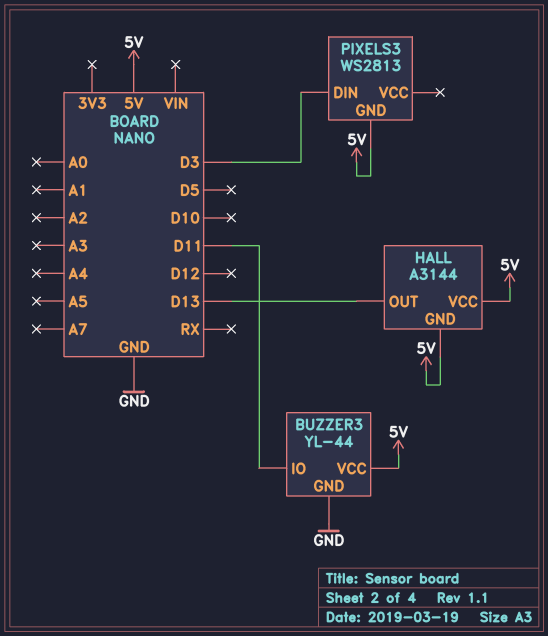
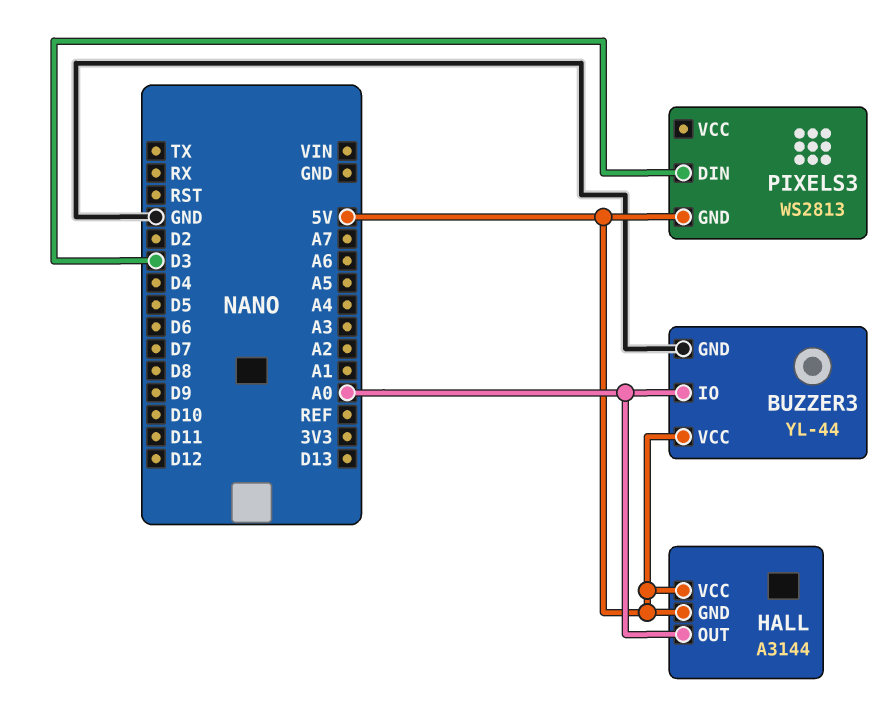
BUZZER3 pin IO: D11 -> A0
HALL pin OUT: D13 -> A0

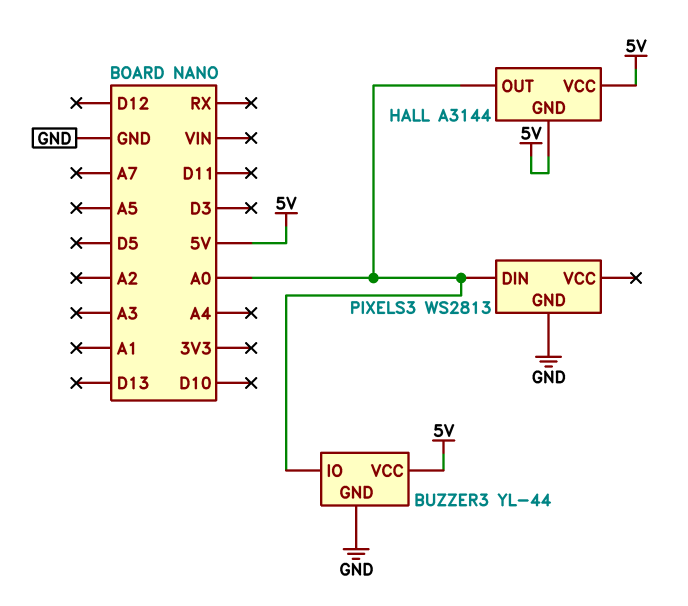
PIXELS3 pin DIN: D3 -> A0
PIXELS3 pin GND: 5V -> GND

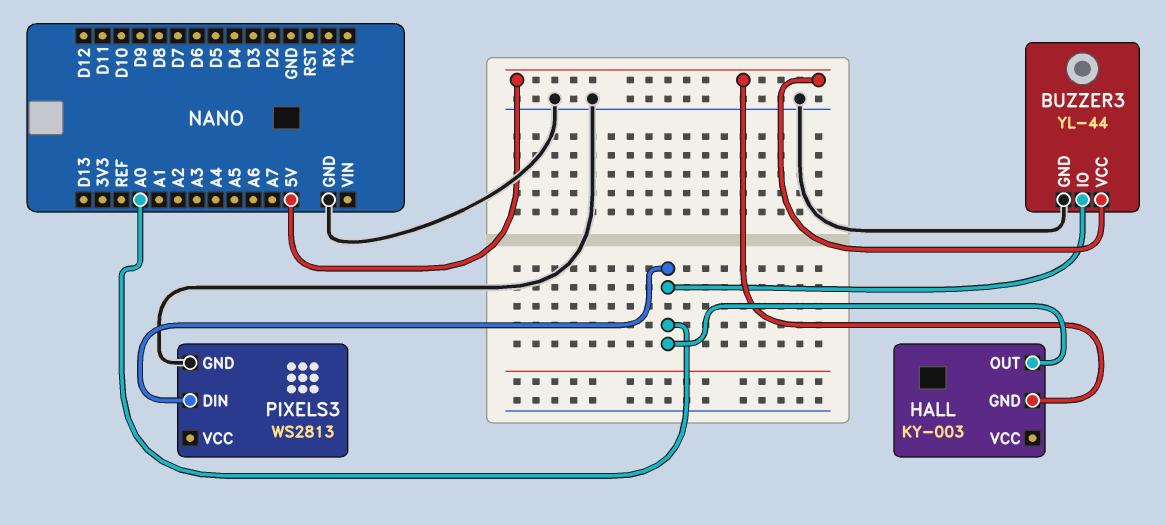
HALL: A3144 -> KY-003
HALL pin VCC: 5V -> none

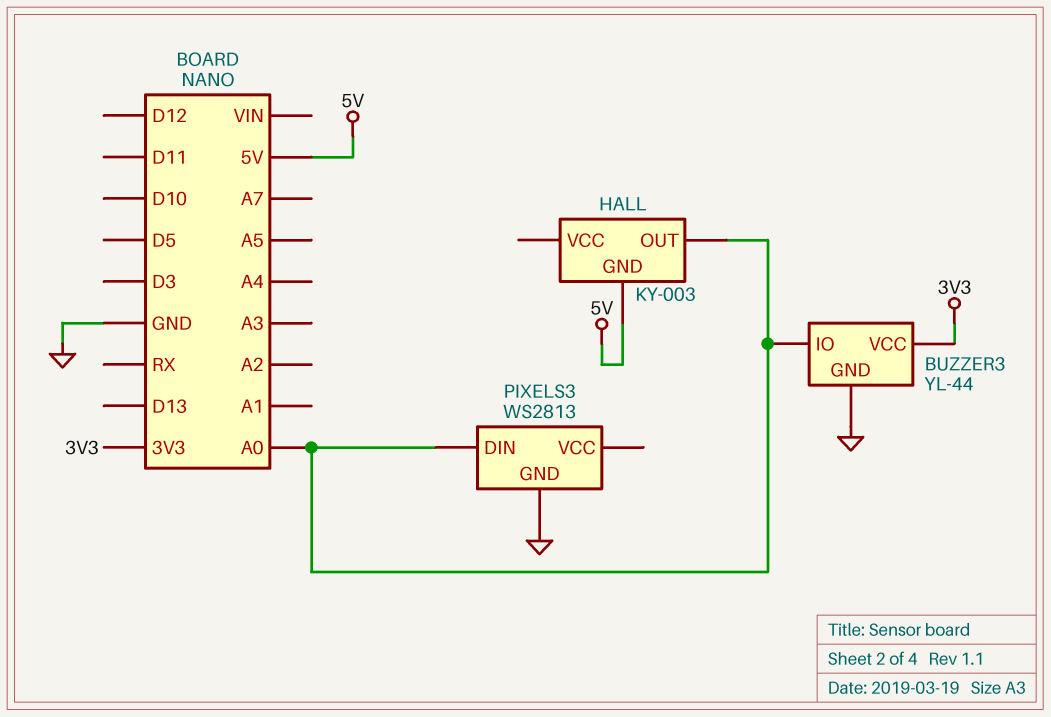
BUZZER3 pin VCC: 5V -> 3V3

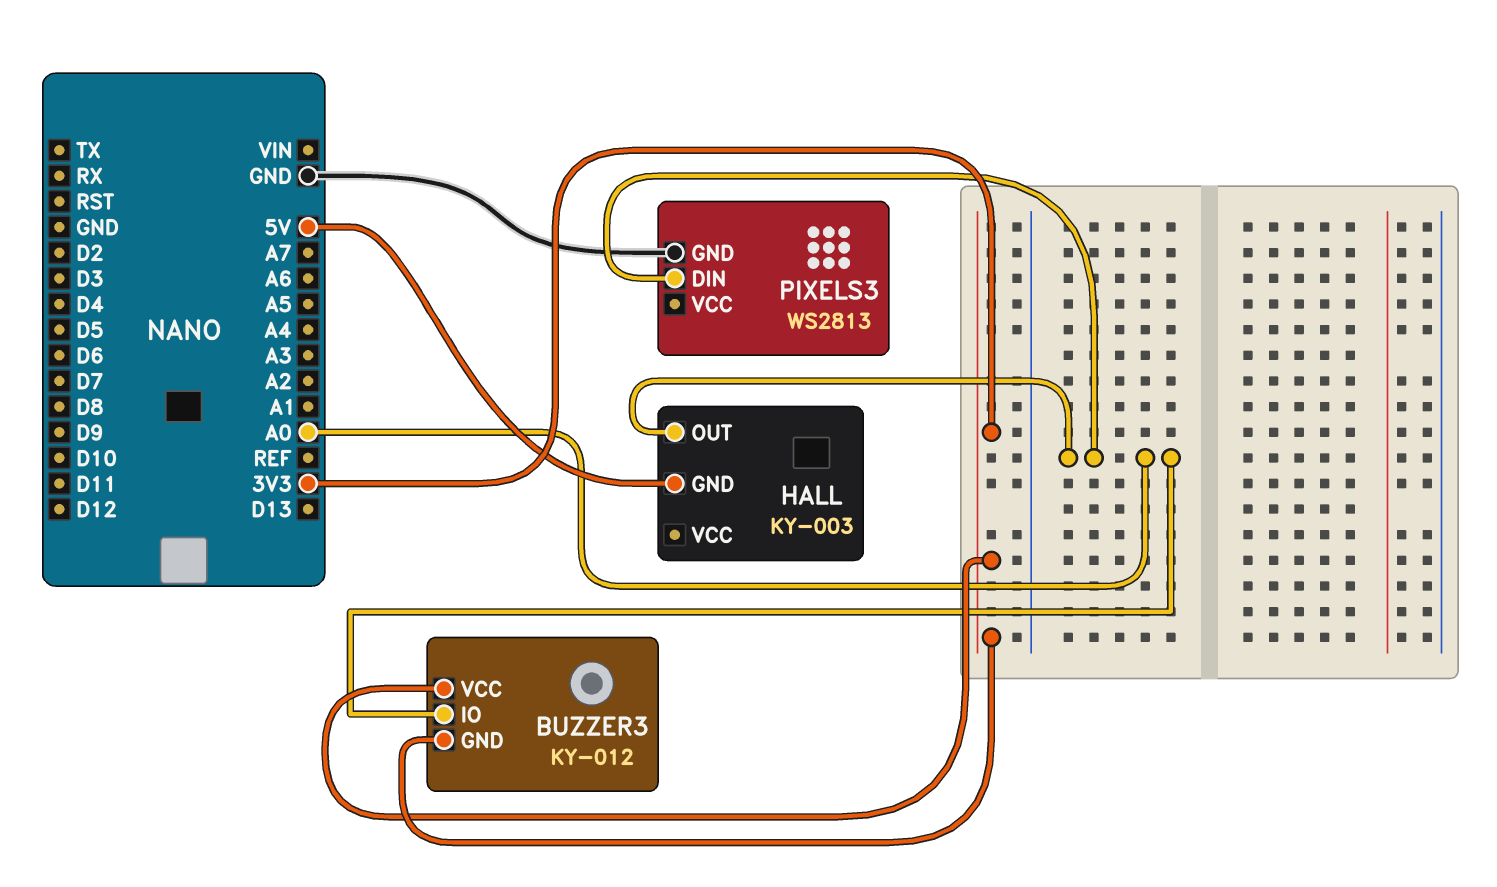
BUZZER3: YL-44 -> KY-012
BUZZER3 pin GND: GND -> 3V3

